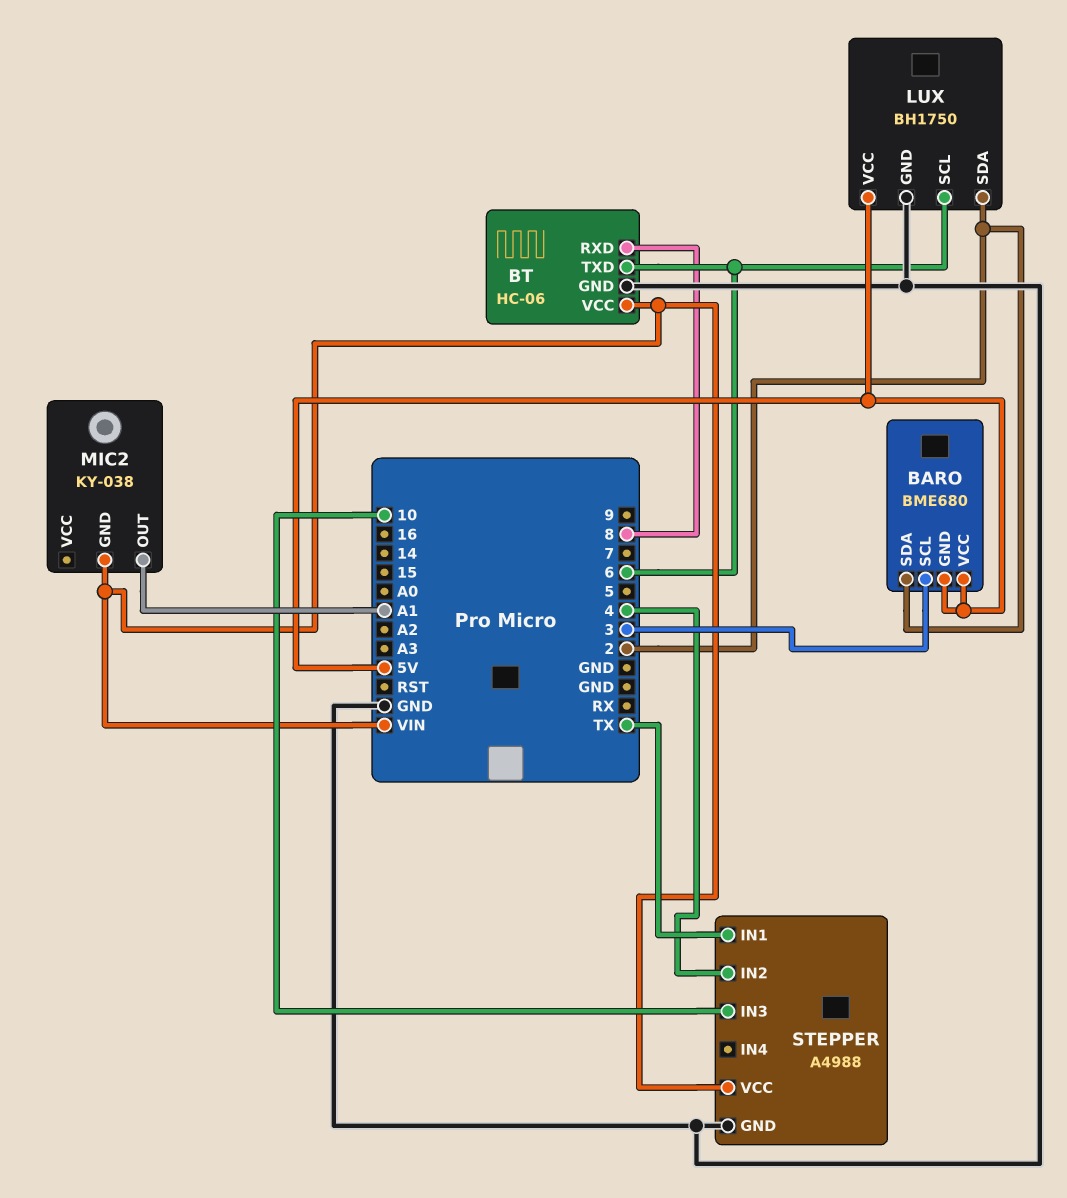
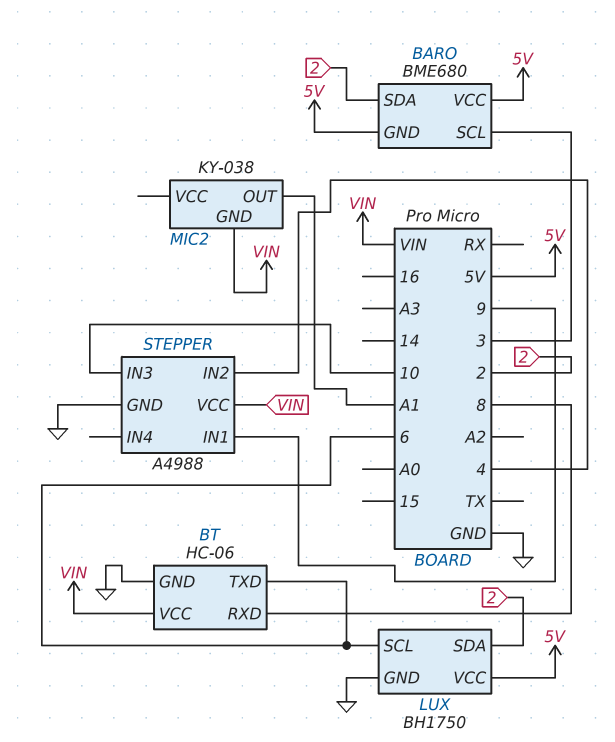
STEPPER pin IN1: TX -> 9

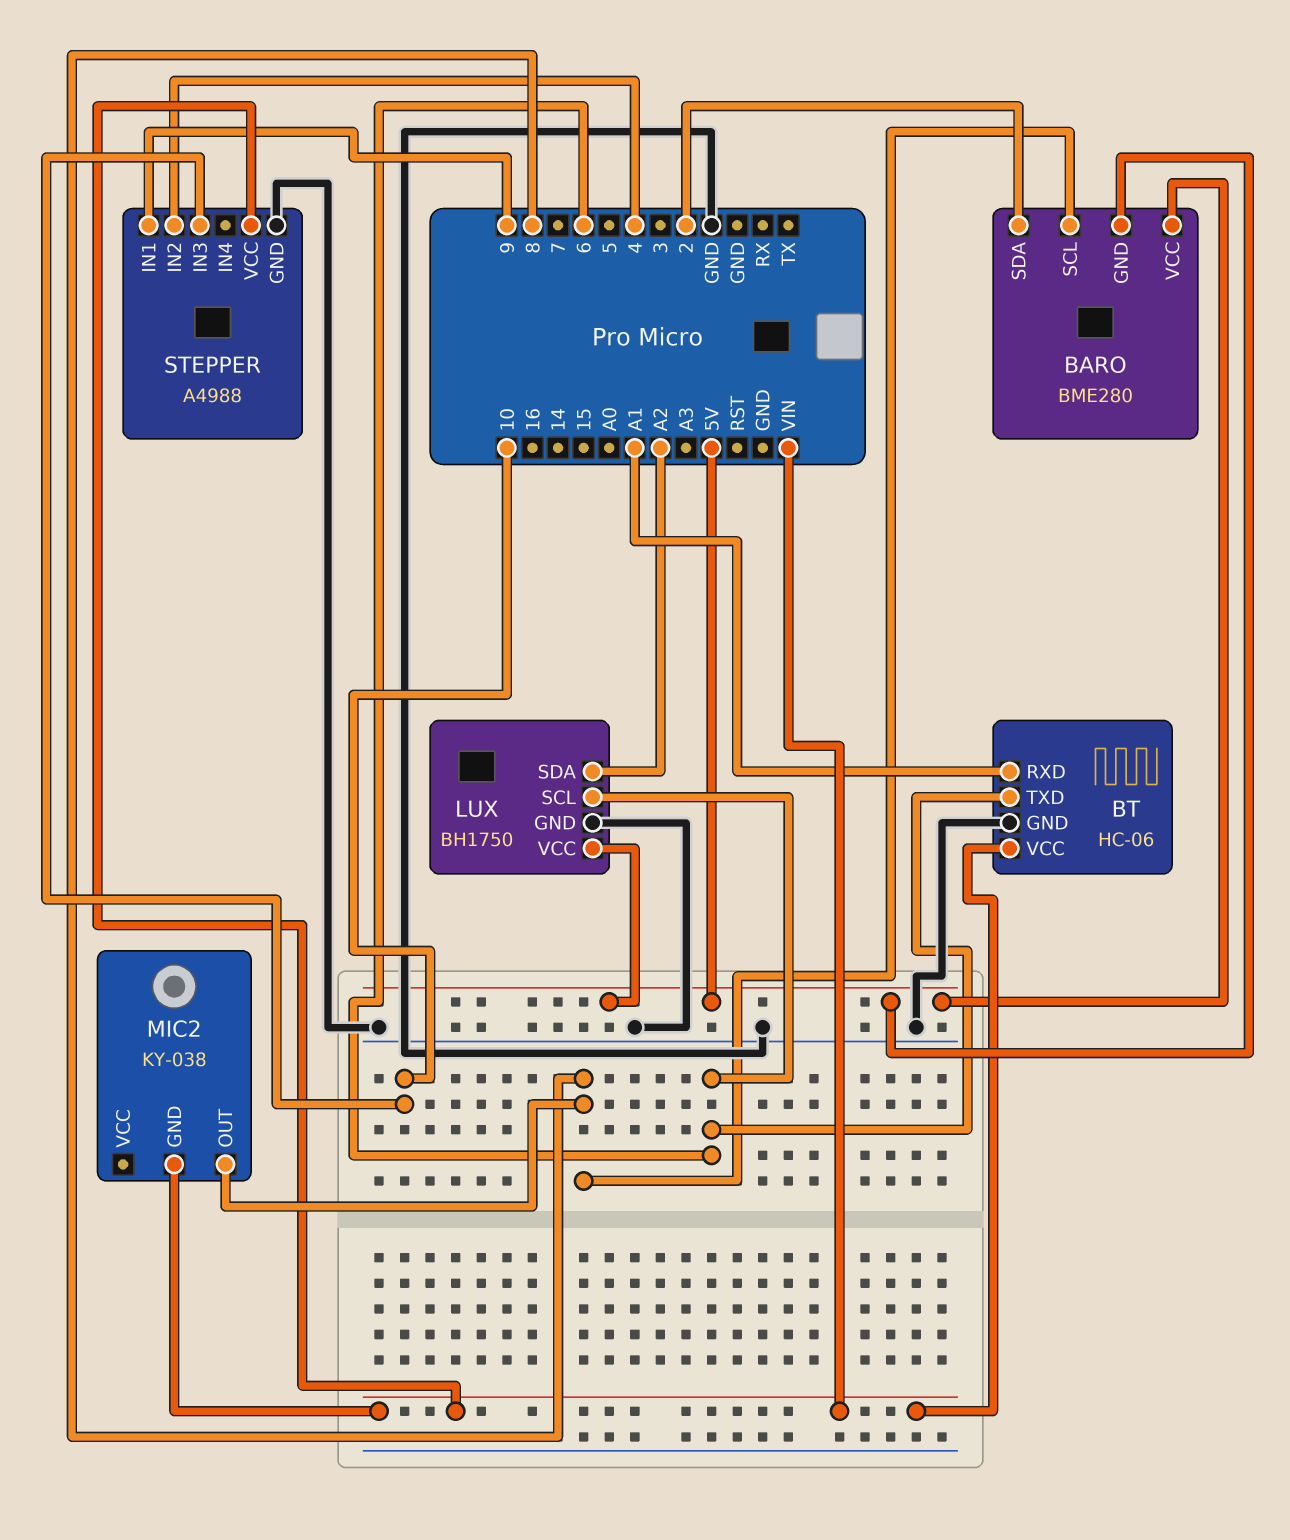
BARO: BME680 -> BME280
BARO pin SCL: 3 -> 8
BT pin RXD: 8 -> A1
LUX pin SDA: 2 -> A2
MIC2 pin OUT: A1 -> 8

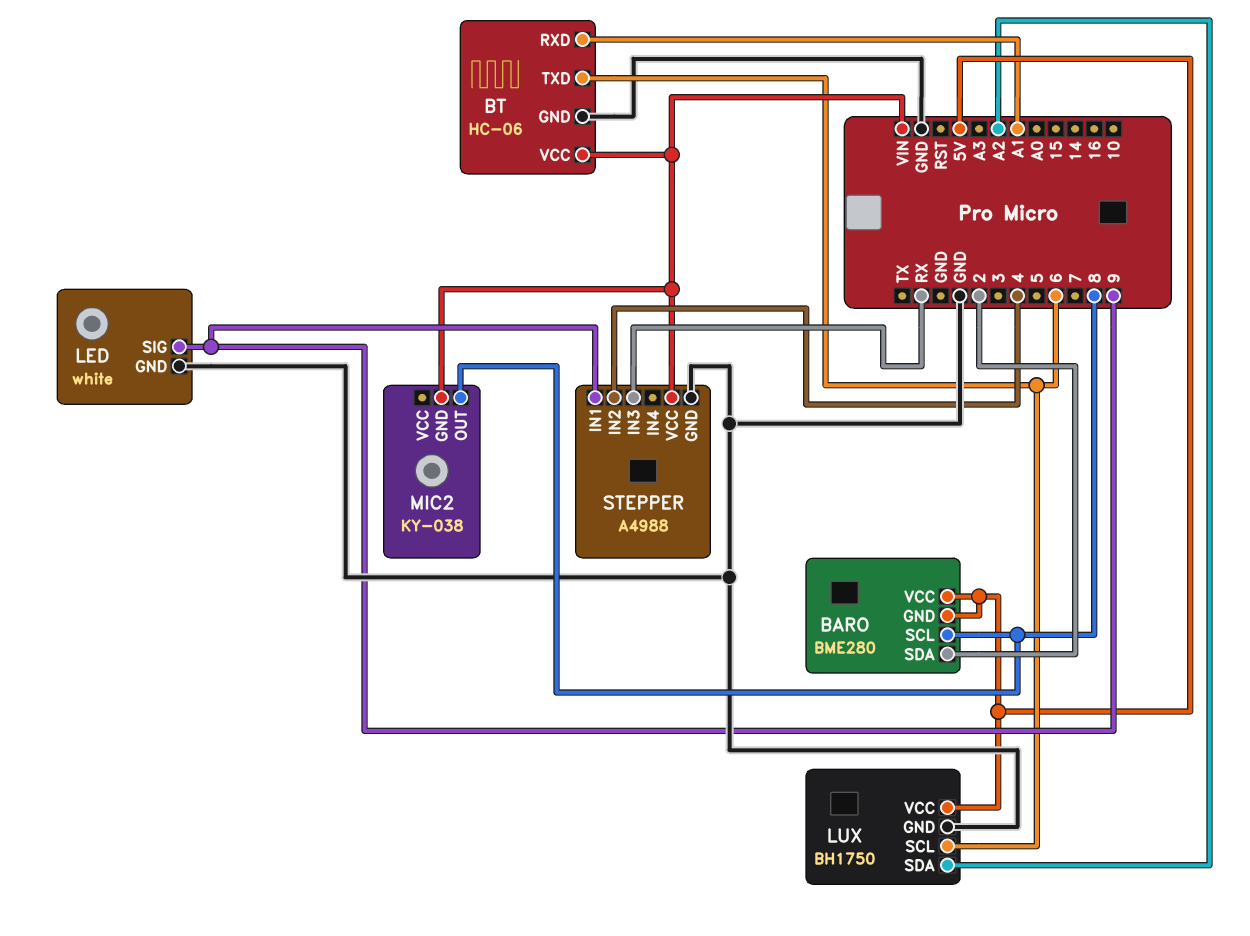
LED: none -> white
LED pin GND: none -> GND
LED pin SIG: none -> 9
STEPPER pin IN3: 10 -> RX

